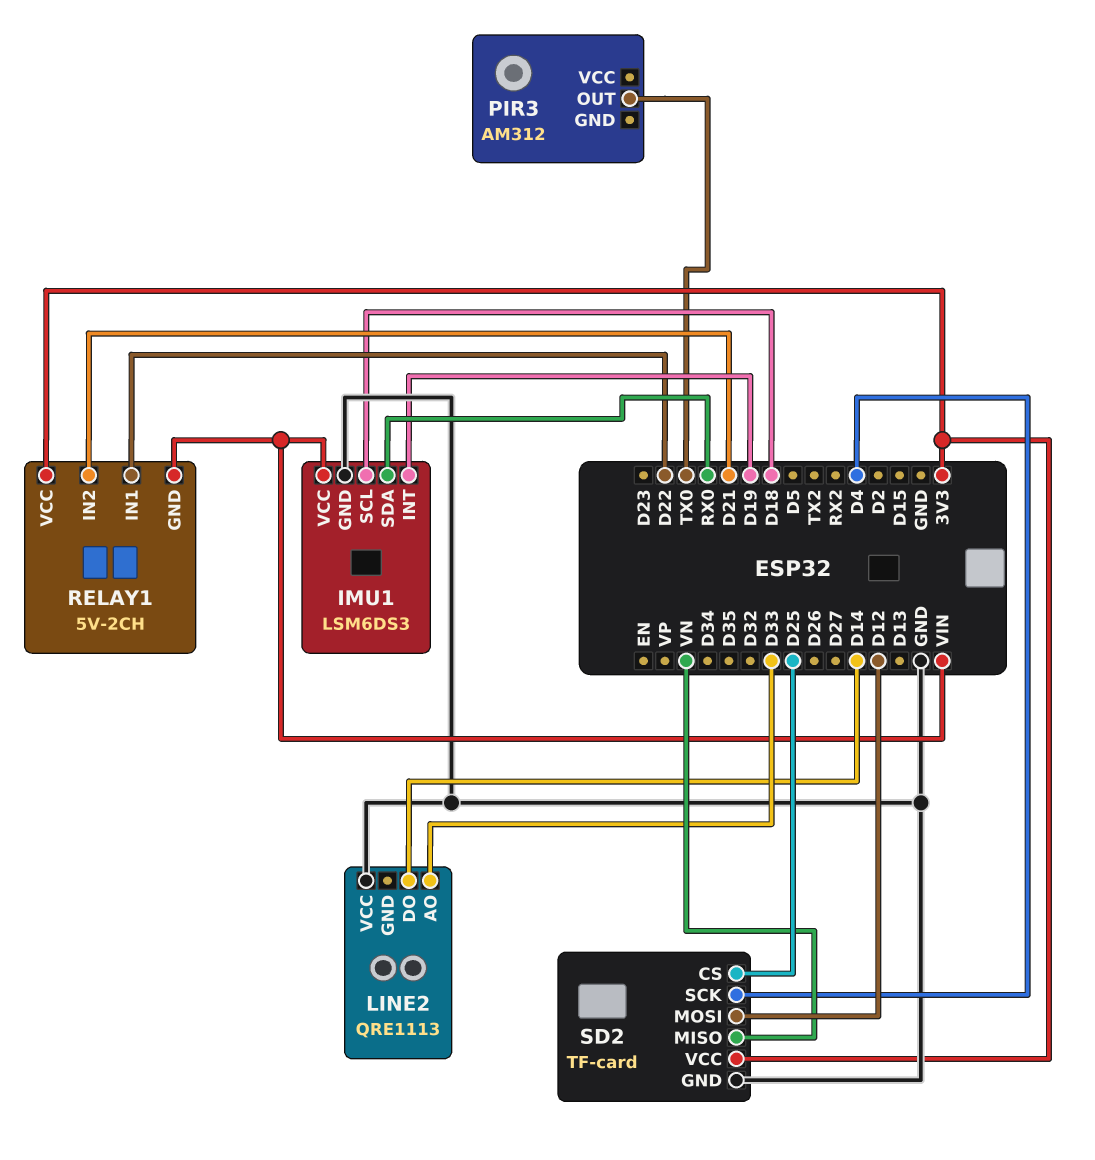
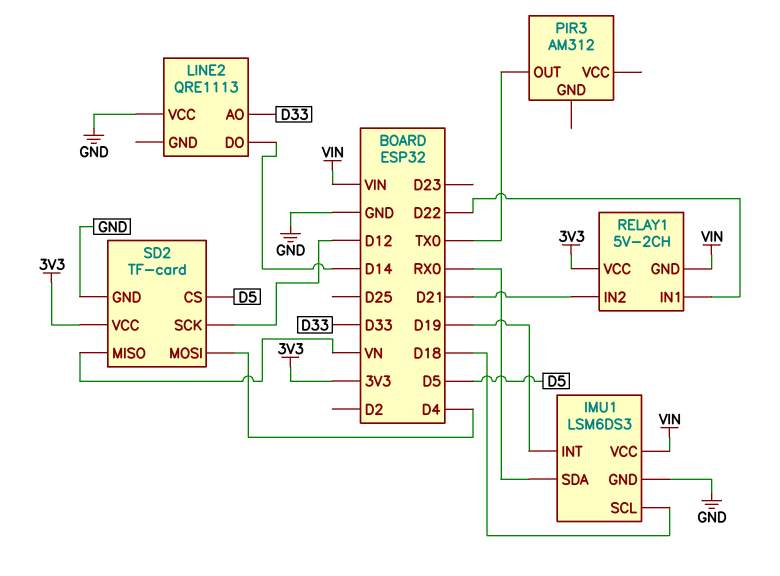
SD2 pin CS: D25 -> D5
SD2 pin MOSI: D12 -> D4
SD2 pin SCK: D4 -> D12

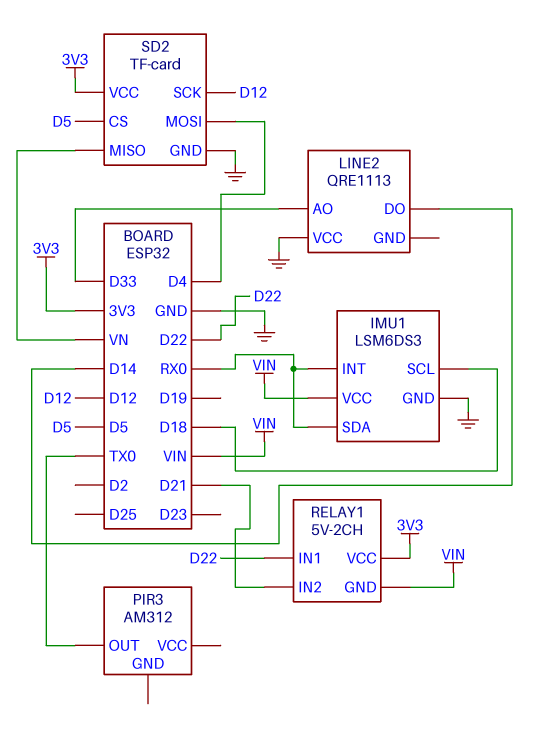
IMU1 pin INT: D19 -> RX0

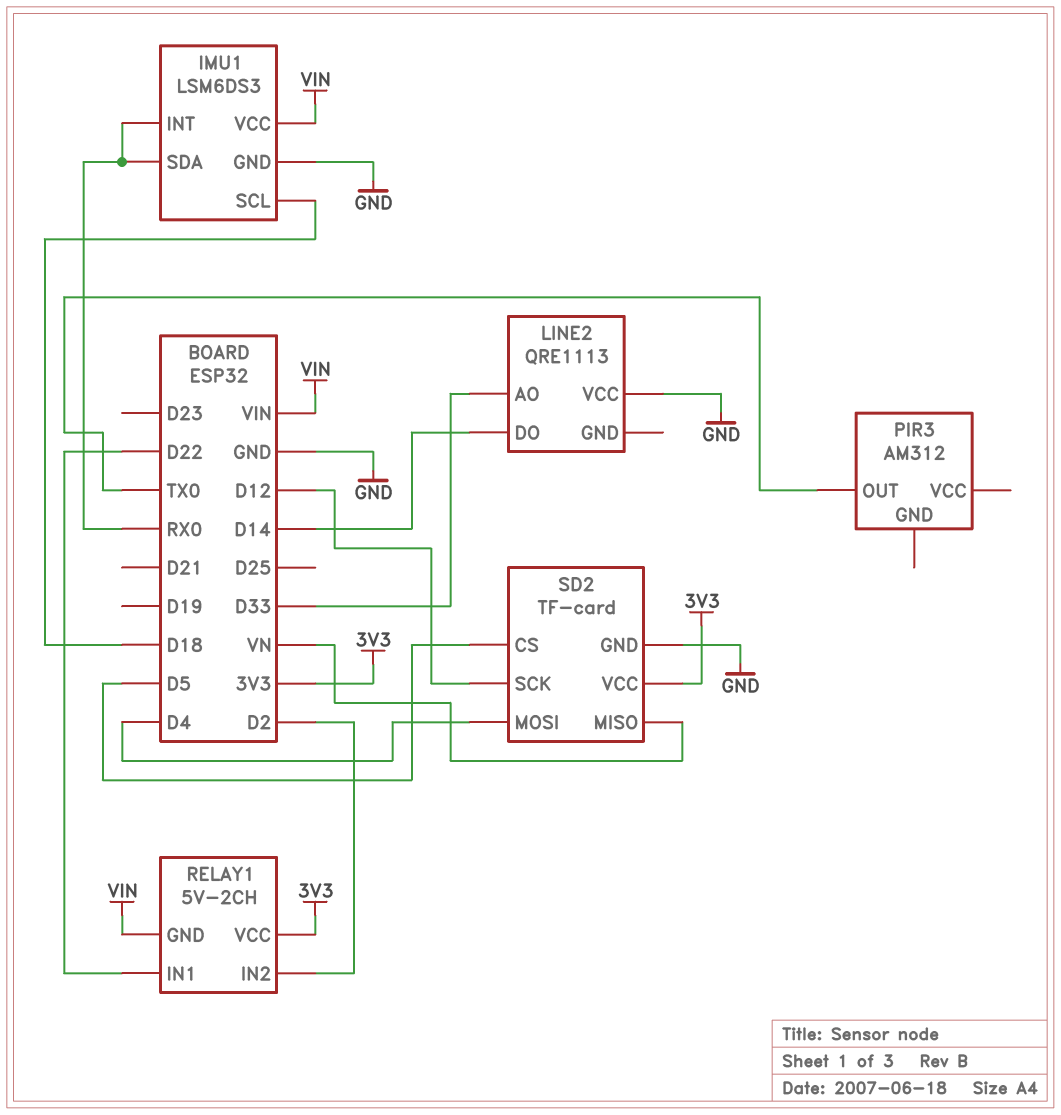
RELAY1 pin IN2: D21 -> D2

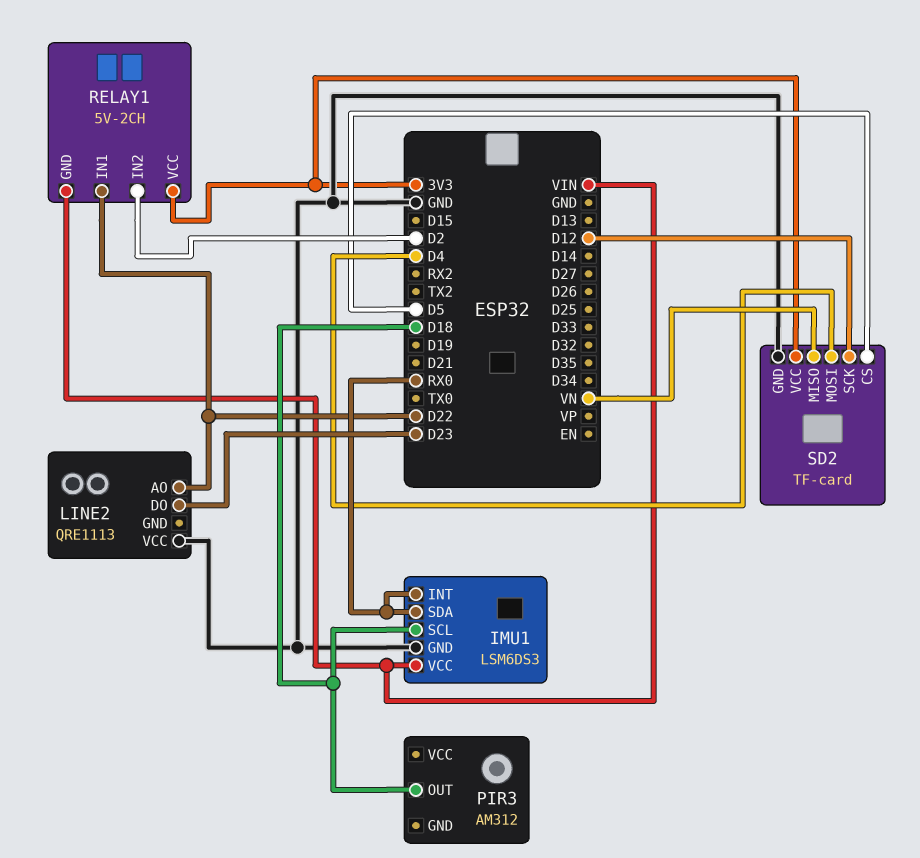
LINE2 pin AO: D33 -> D22
LINE2 pin DO: D14 -> D23
PIR3 pin OUT: TX0 -> D18

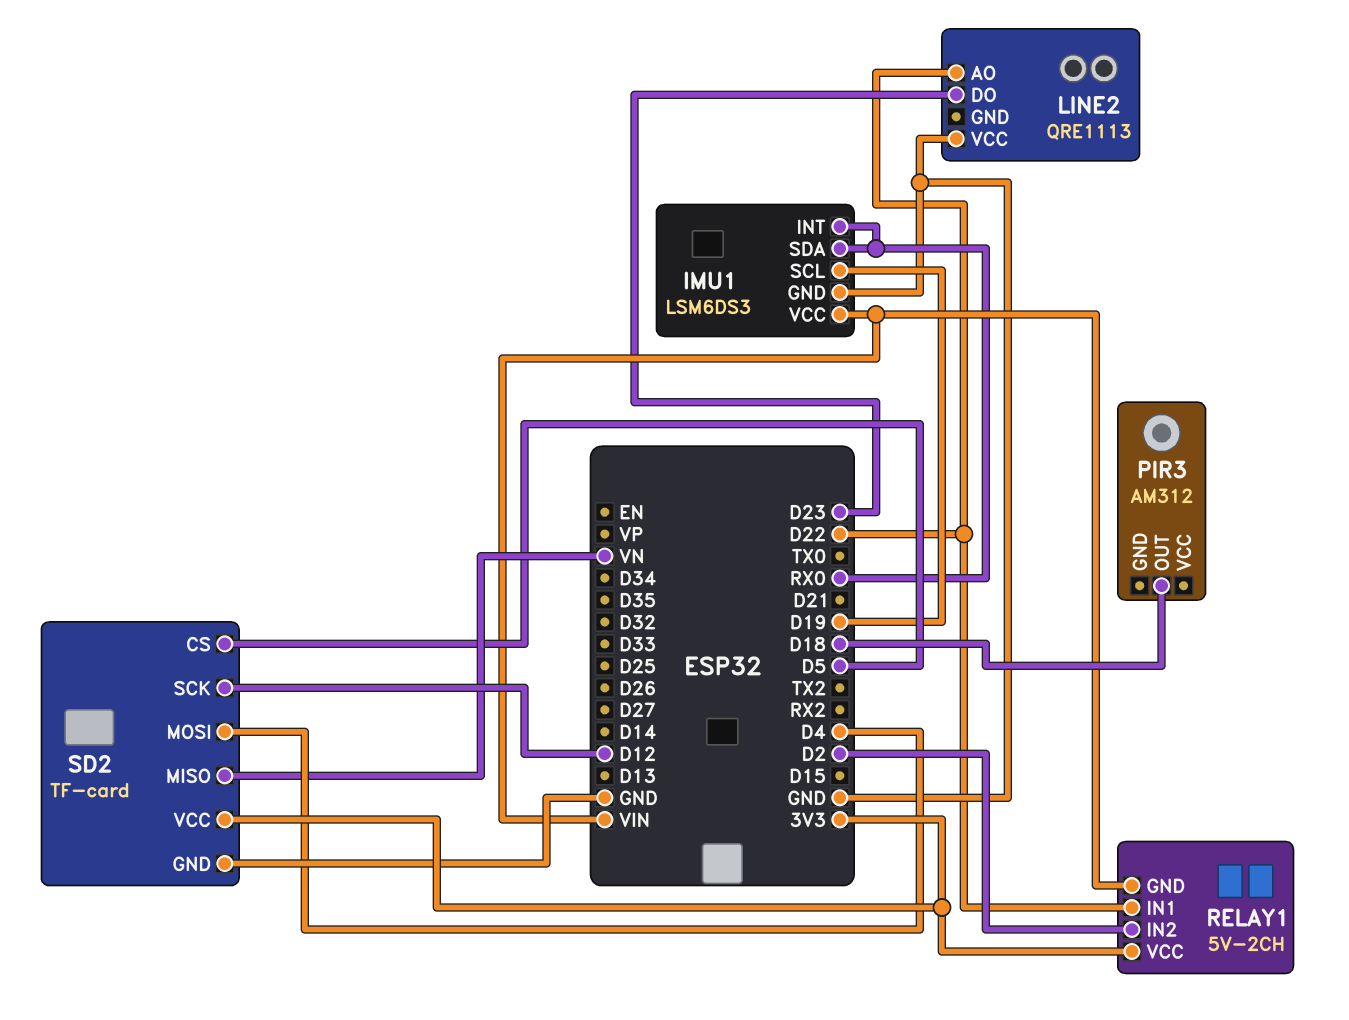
IMU1 pin SCL: D18 -> D19

